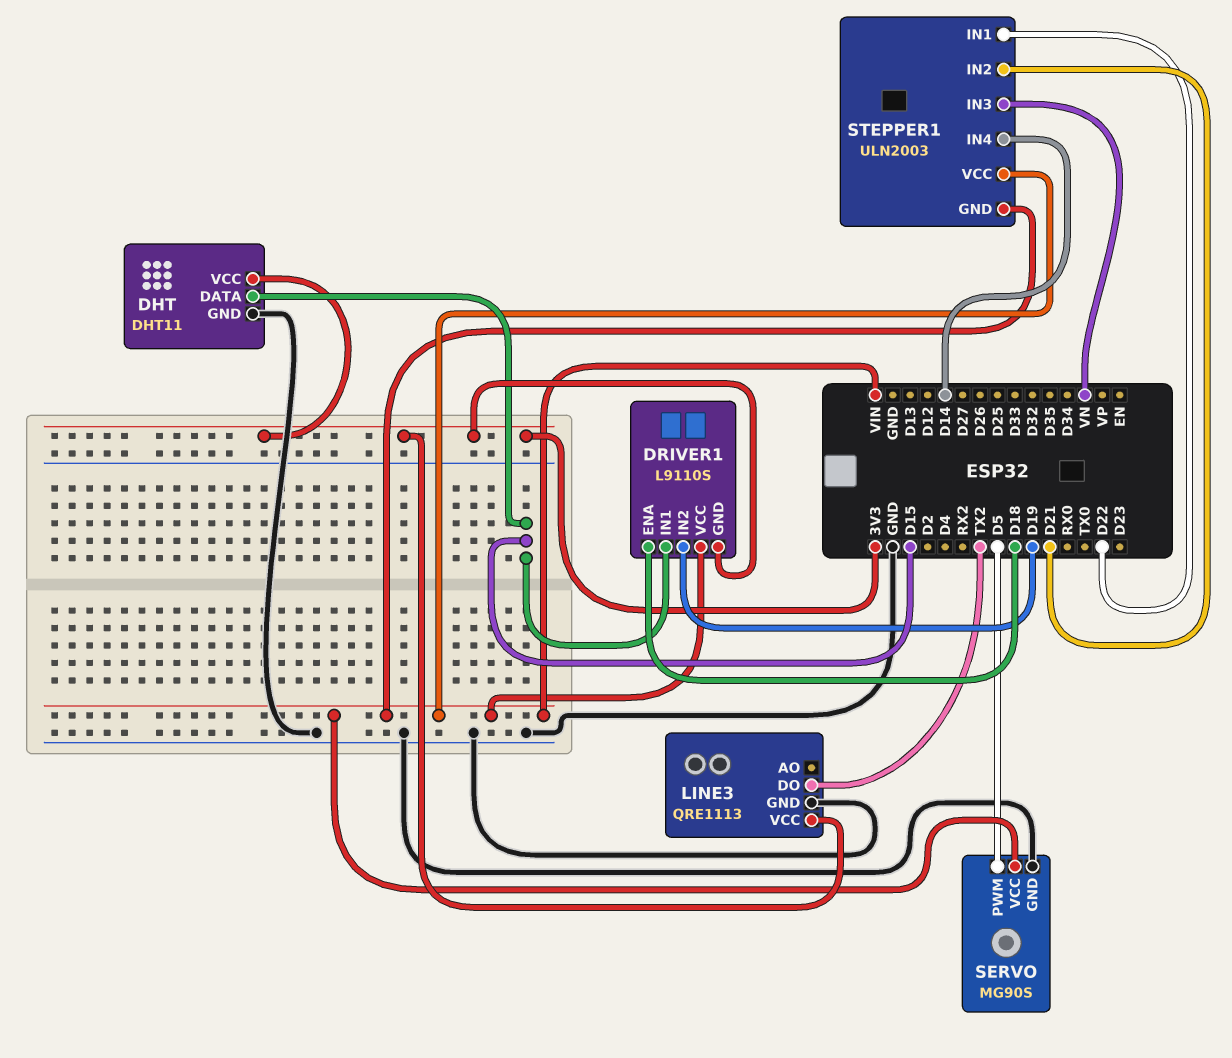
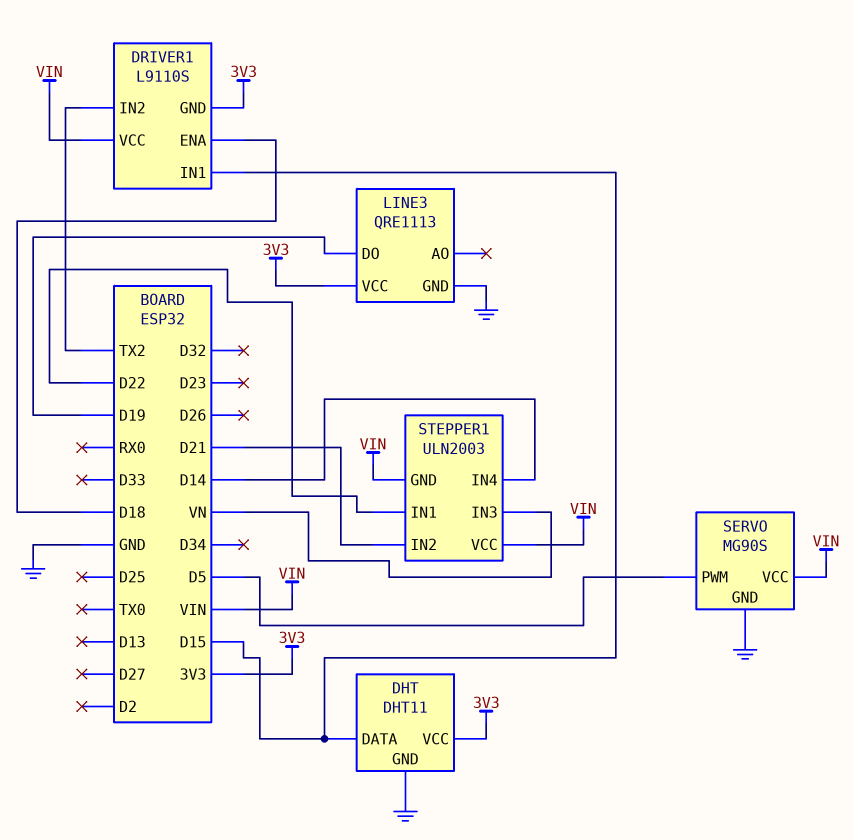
DRIVER1 pin IN2: D19 -> TX2
LINE3 pin DO: TX2 -> D19

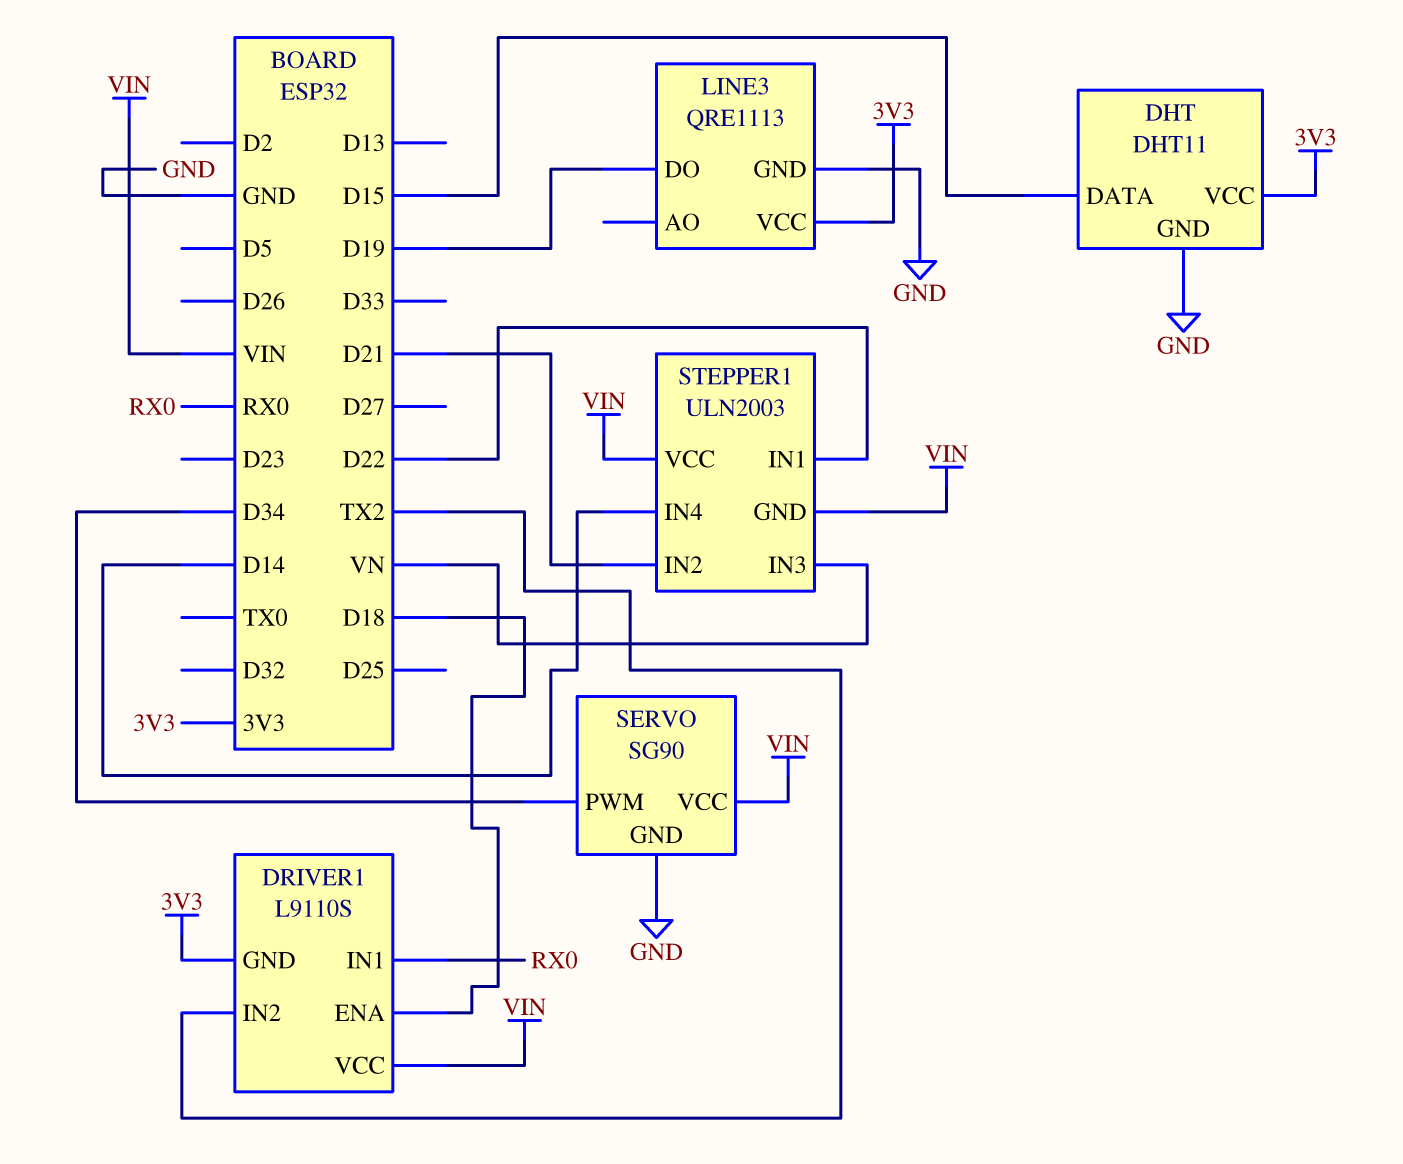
DRIVER1 pin IN1: D15 -> RX0
SERVO: MG90S -> SG90
SERVO pin PWM: D5 -> D34

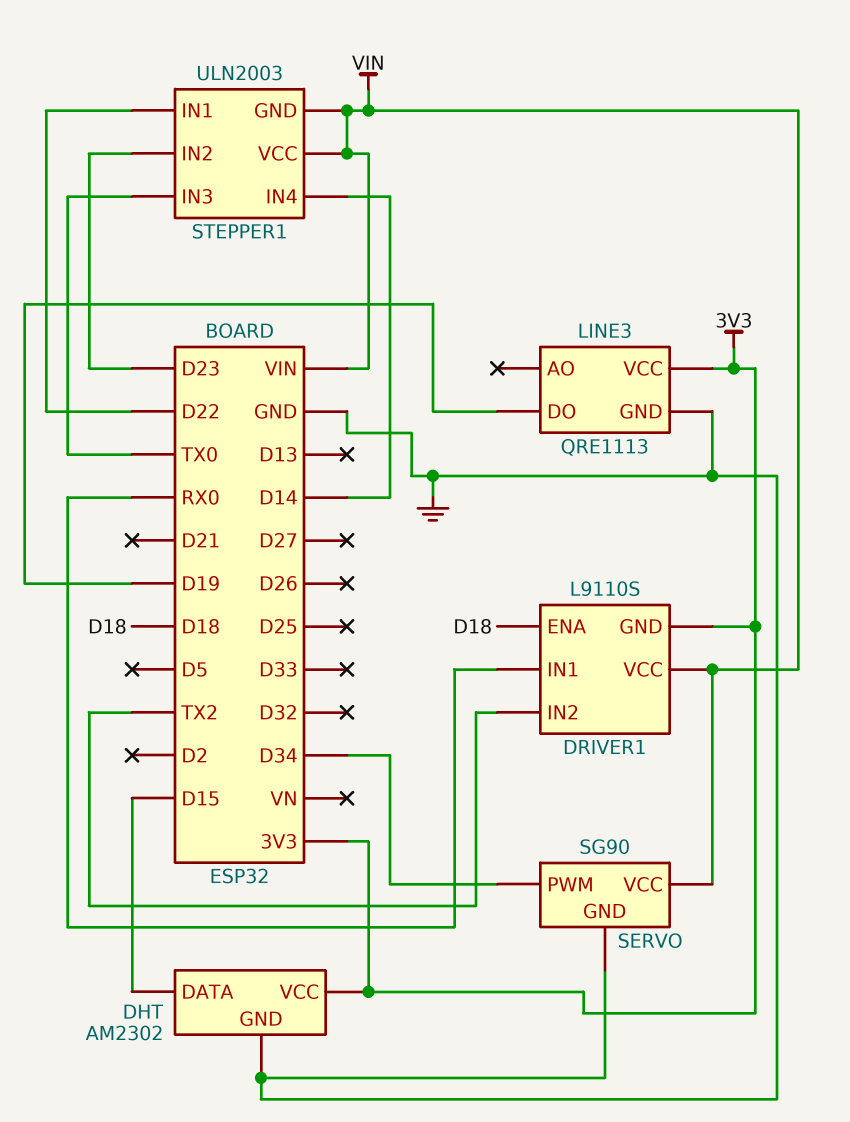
DHT: DHT11 -> AM2302
STEPPER1 pin IN2: D21 -> D23
STEPPER1 pin IN3: VN -> TX0

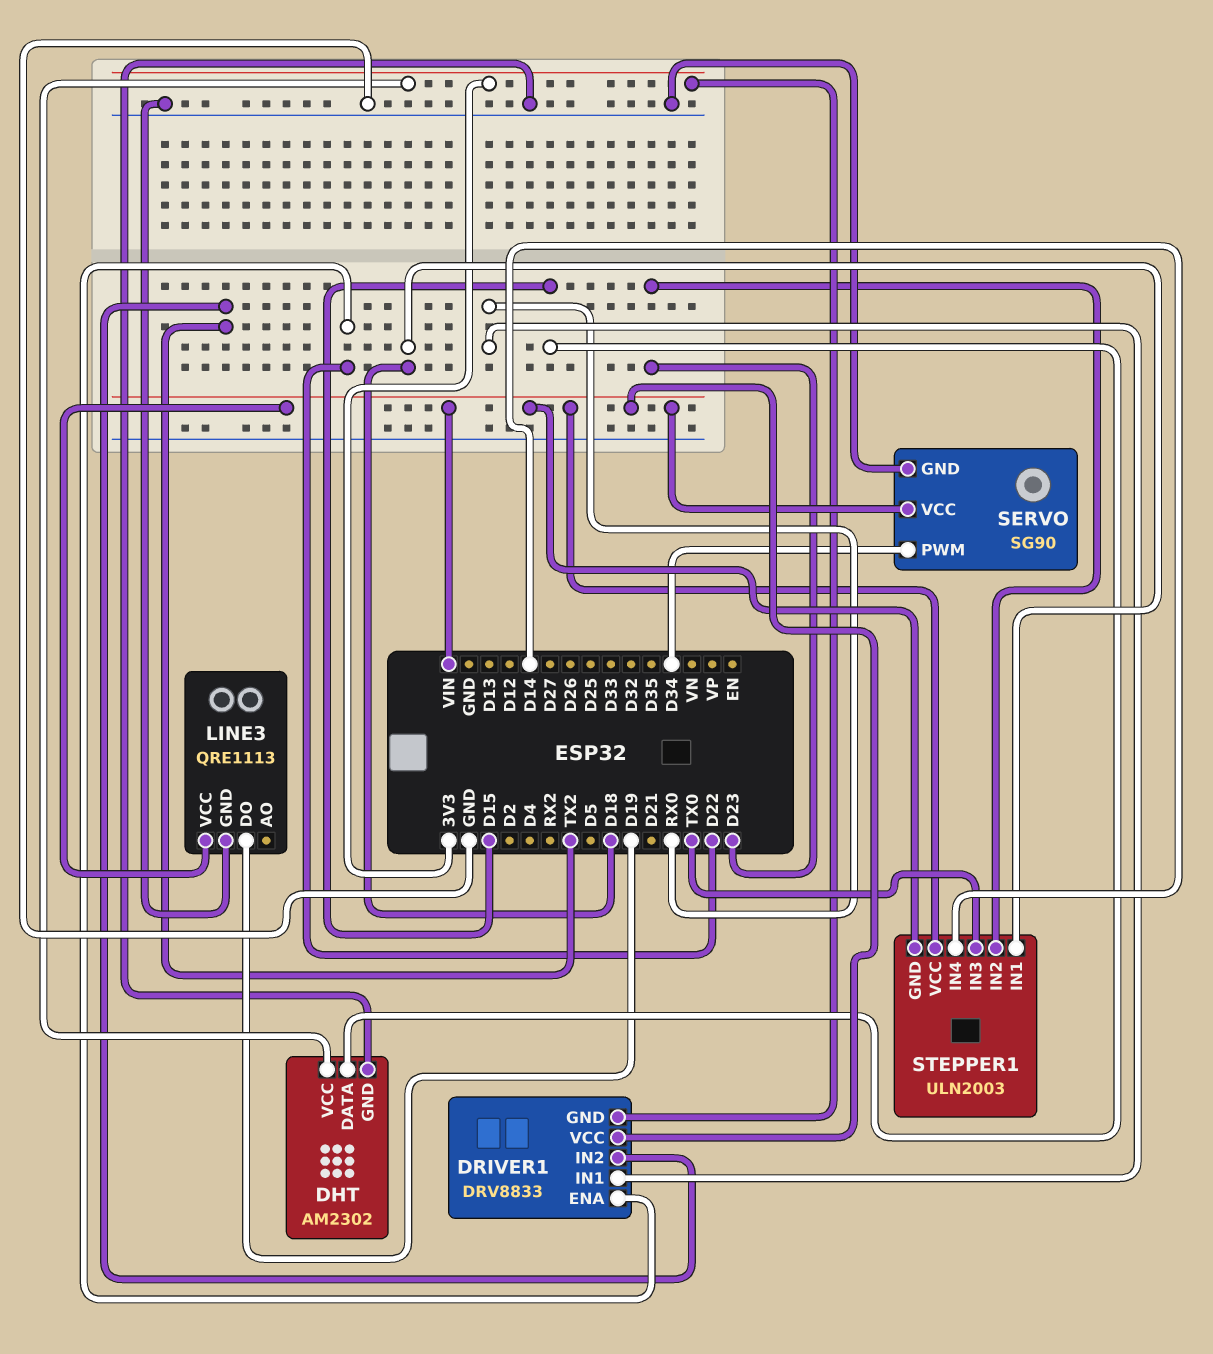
DRIVER1: L9110S -> DRV8833
DRIVER1 pin ENA: D18 -> D22
LINE3 pin VCC: 3V3 -> VIN
STEPPER1 pin IN1: D22 -> D18

